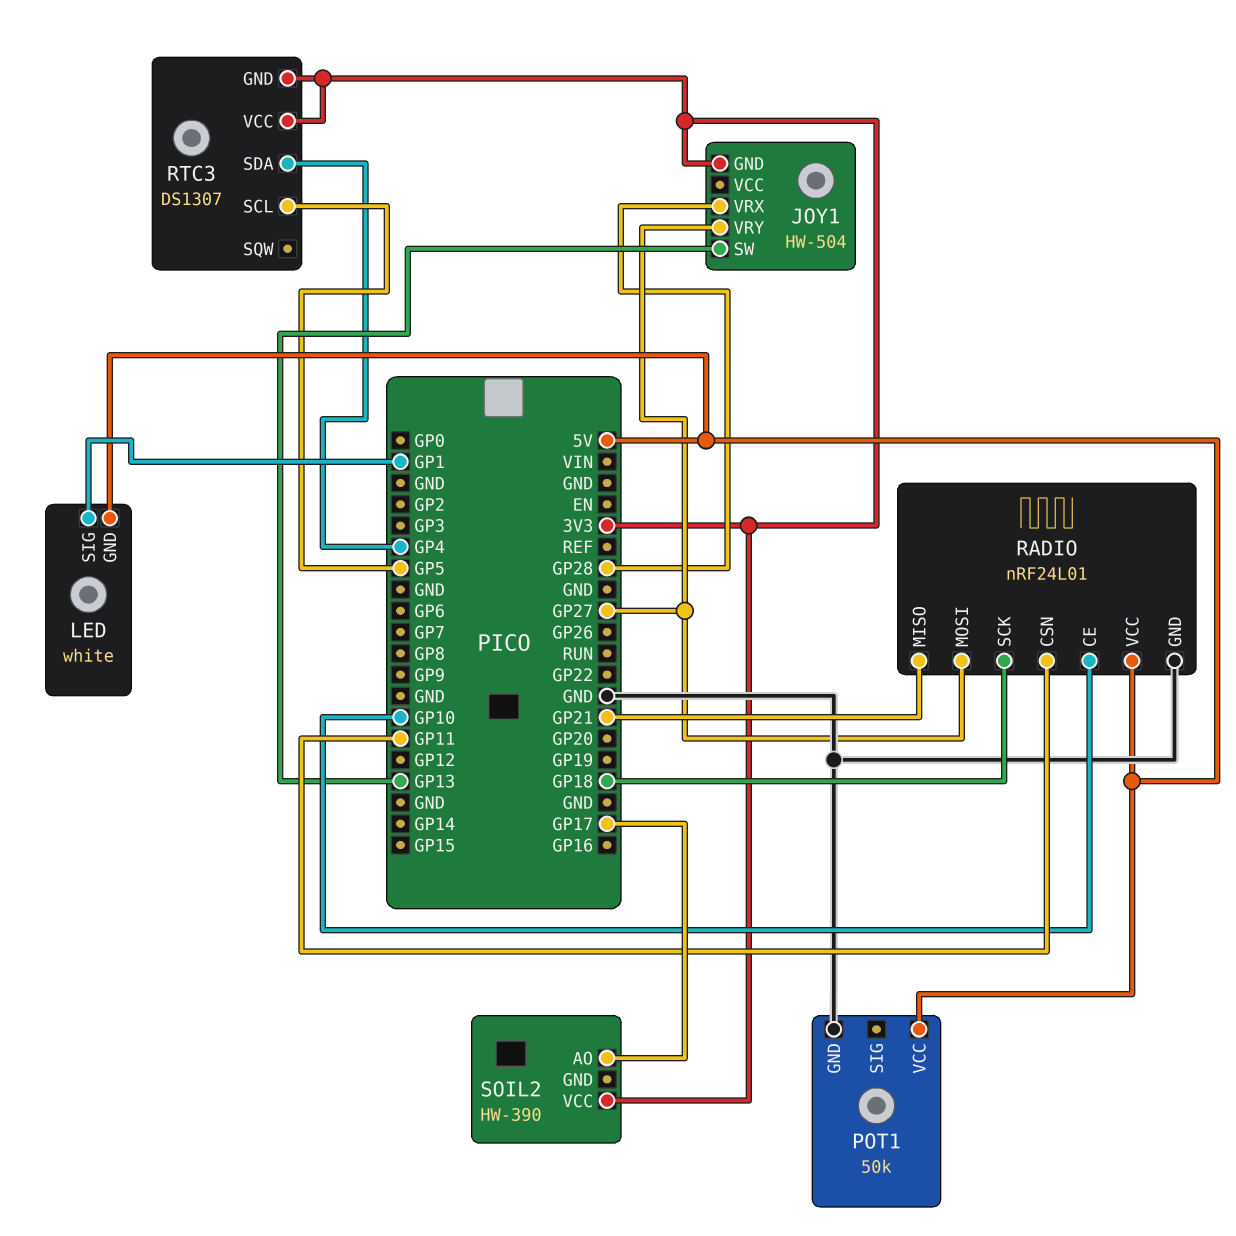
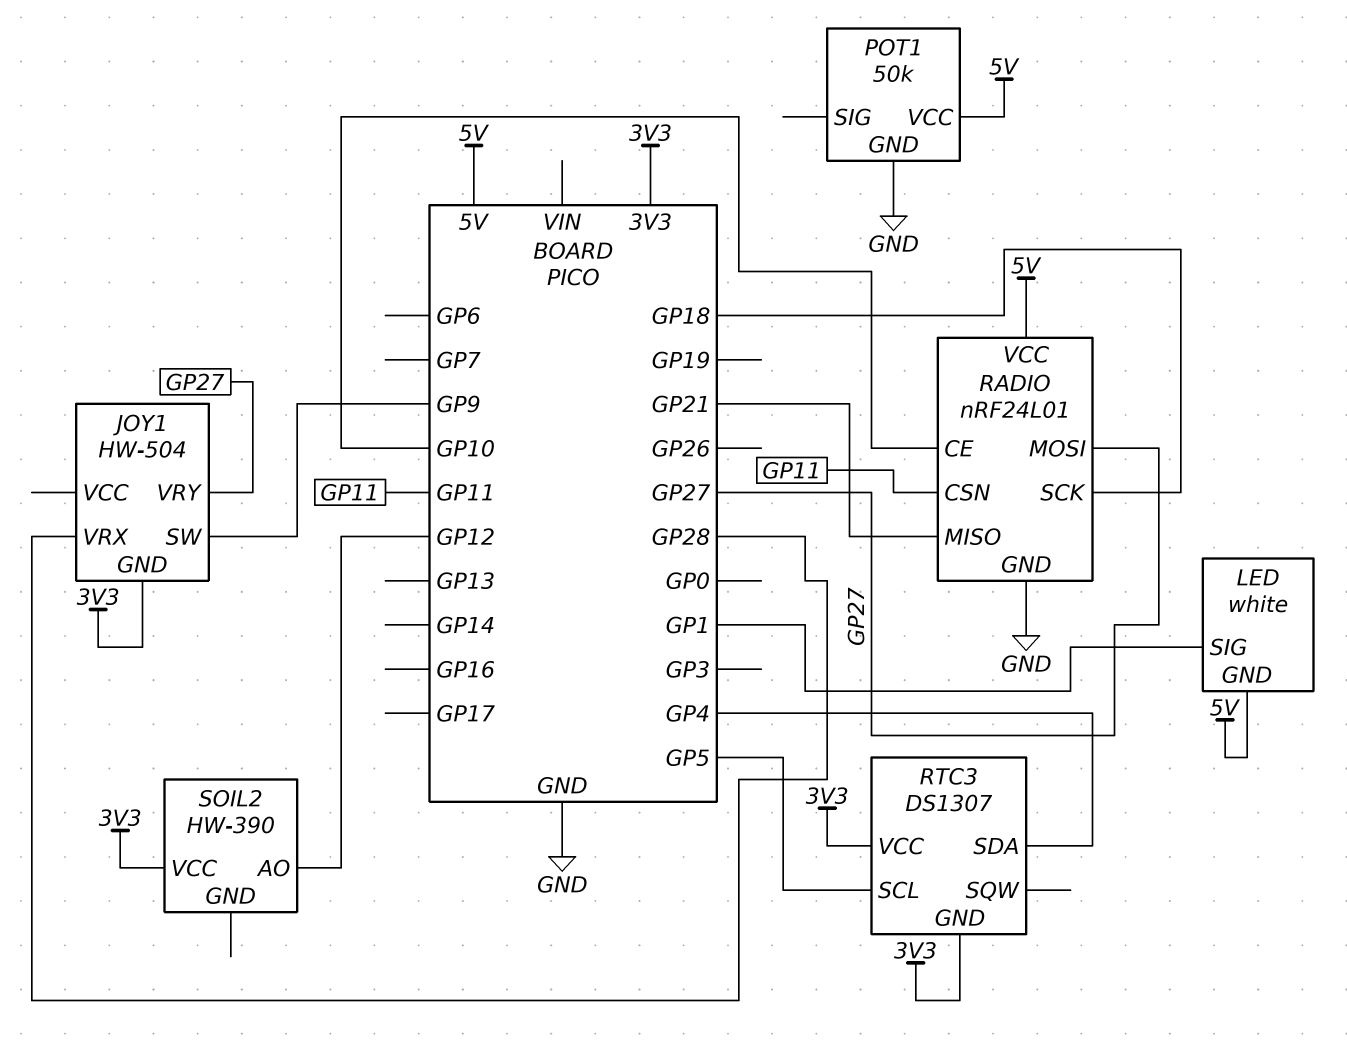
JOY1 pin SW: GP13 -> GP9
SOIL2 pin AO: GP17 -> GP12

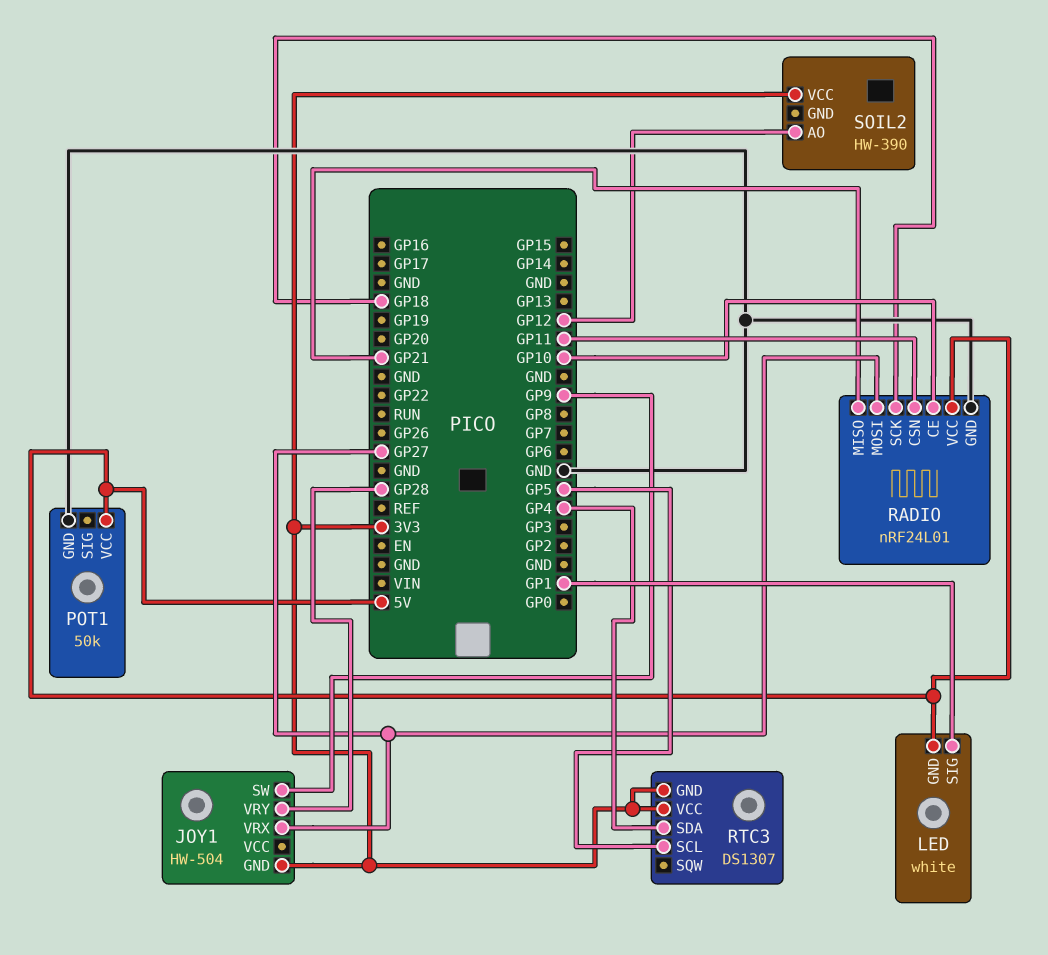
JOY1 pin VRX: GP28 -> GP27
JOY1 pin VRY: GP27 -> GP28

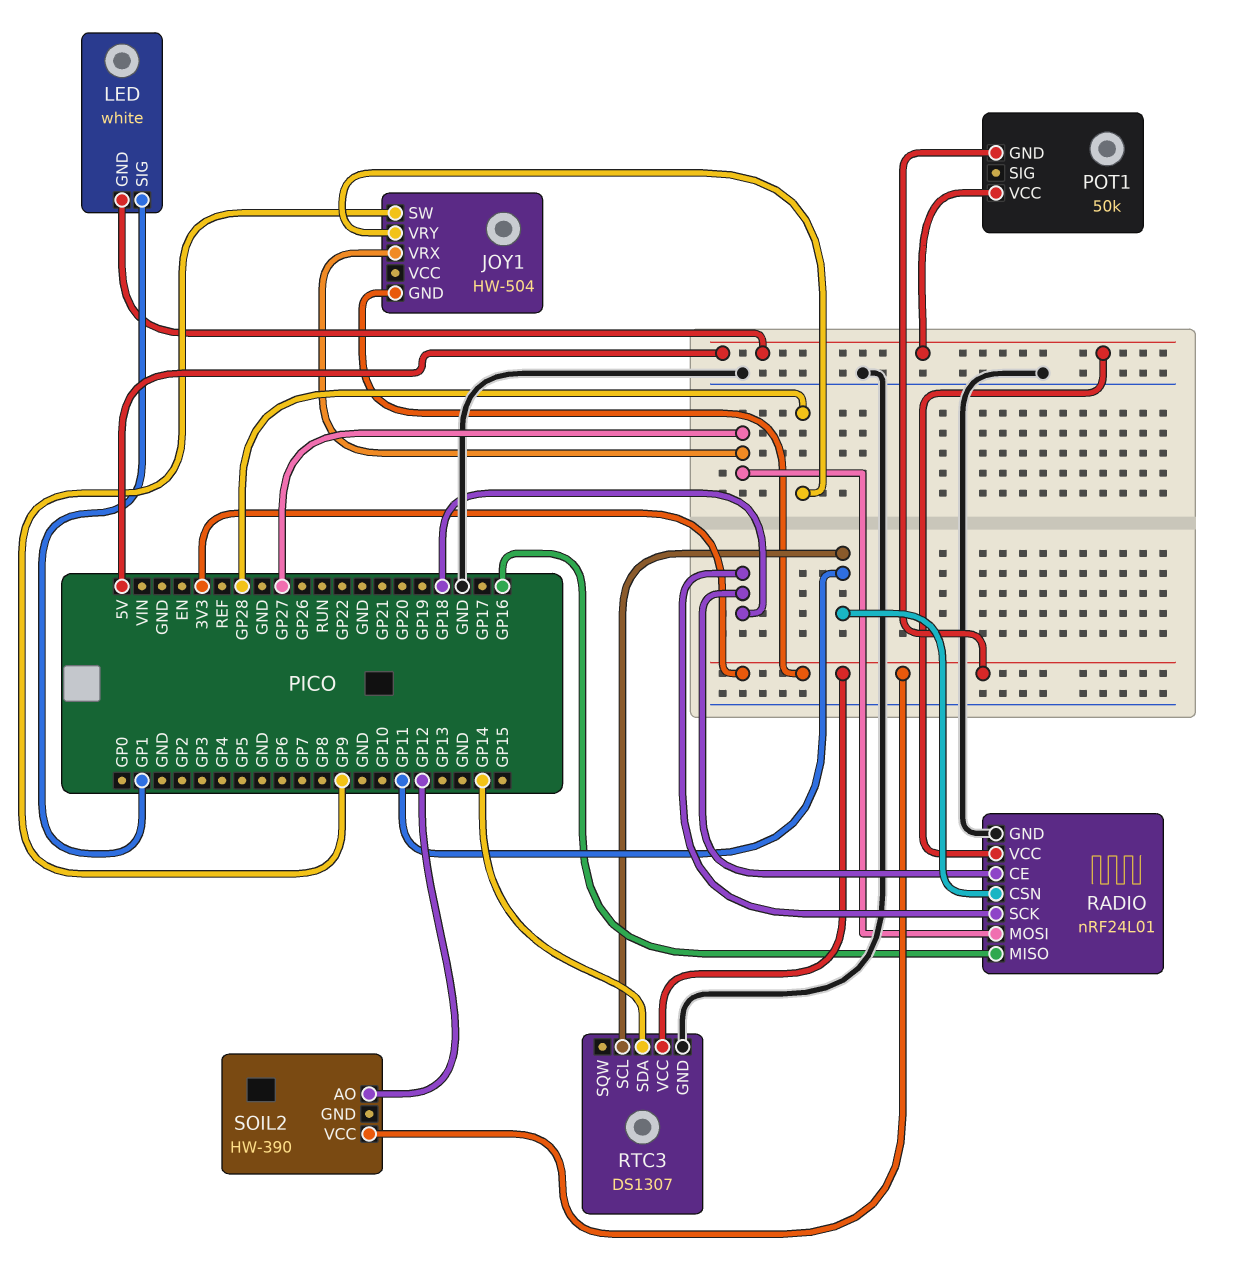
POT1 pin GND: GND -> 3V3
RADIO pin CE: GP10 -> GP18
RADIO pin MISO: GP21 -> GP16
RTC3 pin GND: 3V3 -> GND
RTC3 pin SCL: GP5 -> GP11
RTC3 pin SDA: GP4 -> GP14

